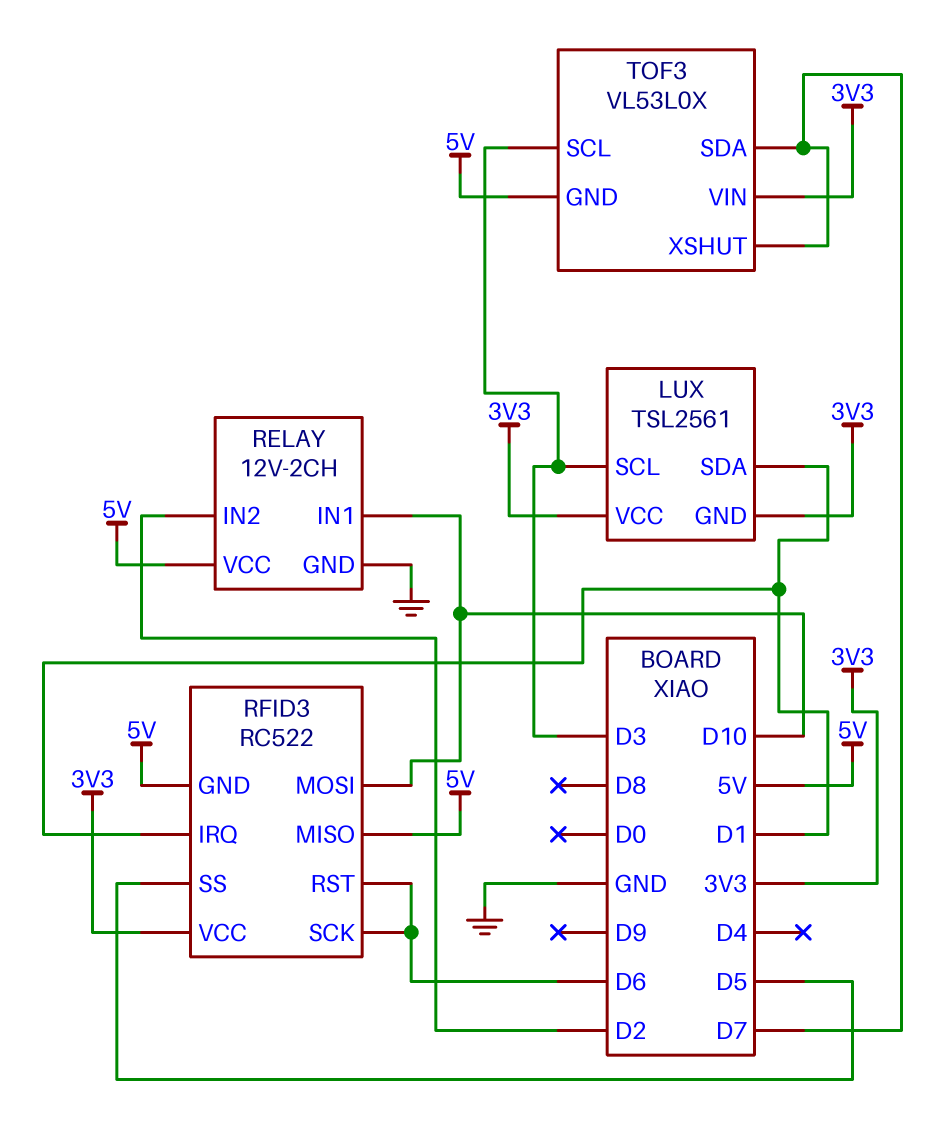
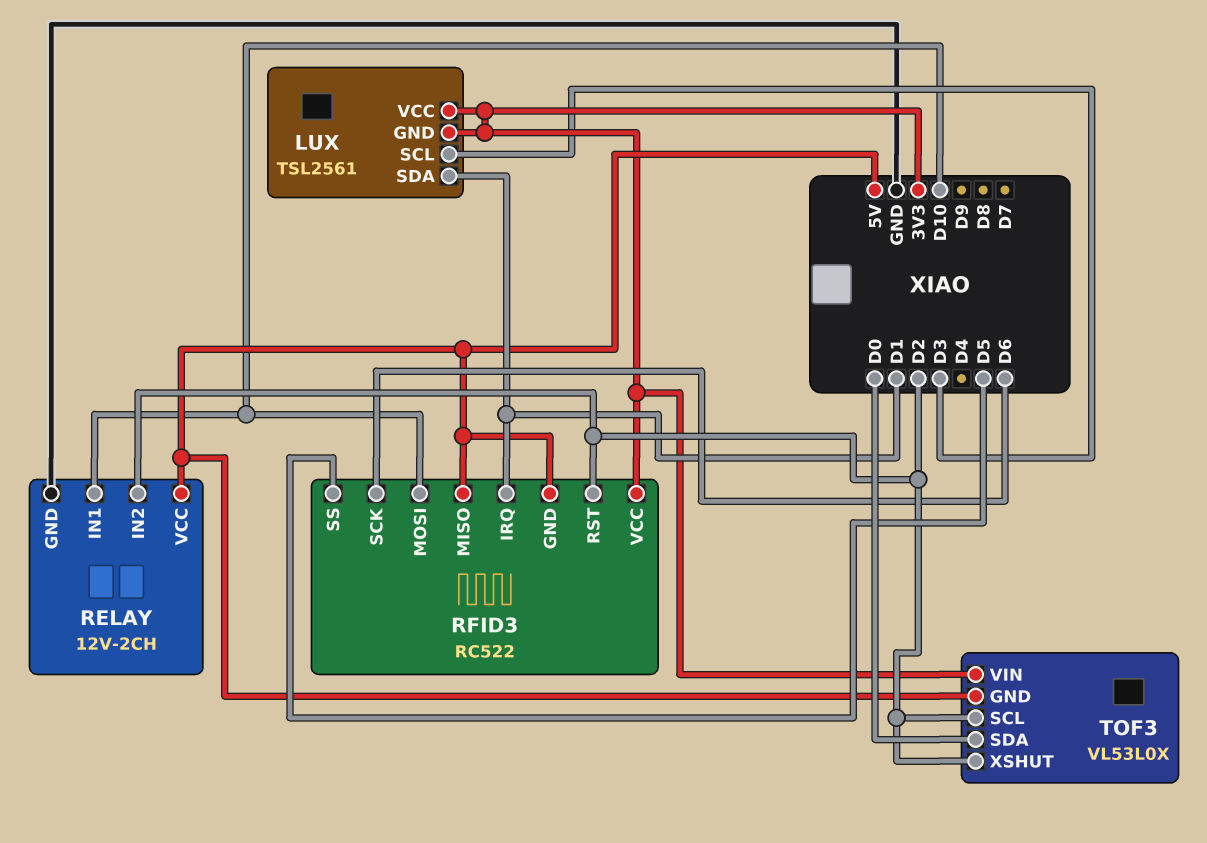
RFID3 pin RST: D6 -> D2
TOF3 pin SCL: D3 -> D2
TOF3 pin SDA: D7 -> D0
TOF3 pin XSHUT: D7 -> D2

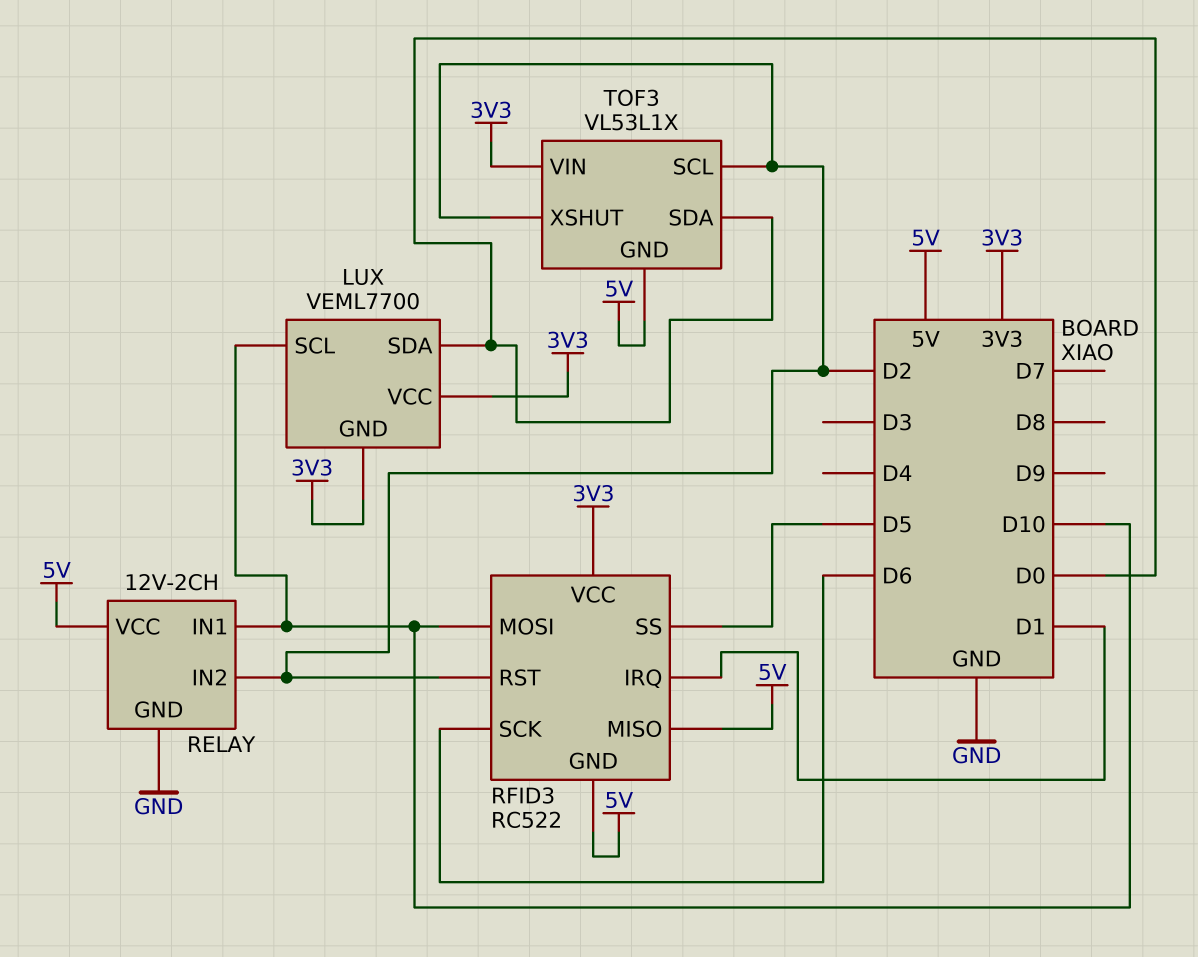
LUX: TSL2561 -> VEML7700
LUX pin SCL: D3 -> D10
LUX pin SDA: D1 -> D0
TOF3: VL53L0X -> VL53L1X

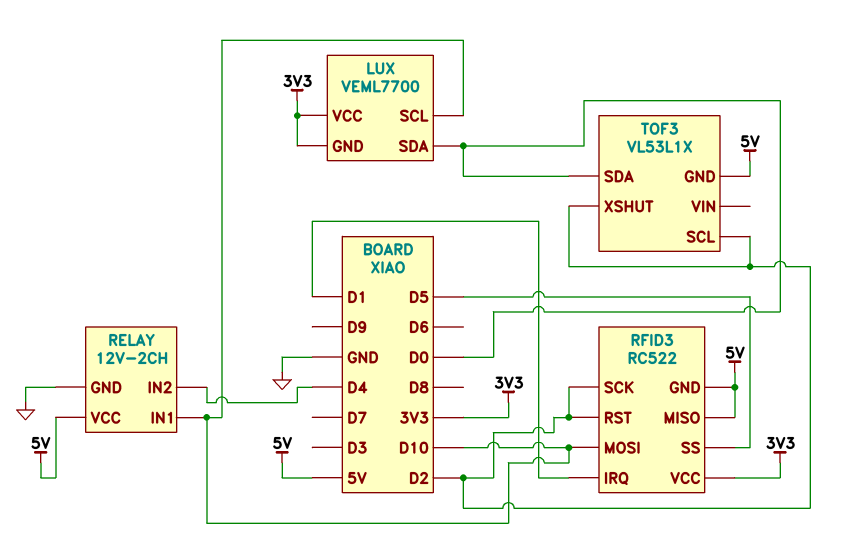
RELAY pin IN2: D2 -> D4
RFID3 pin SCK: D6 -> D2
TOF3 pin VIN: 3V3 -> none

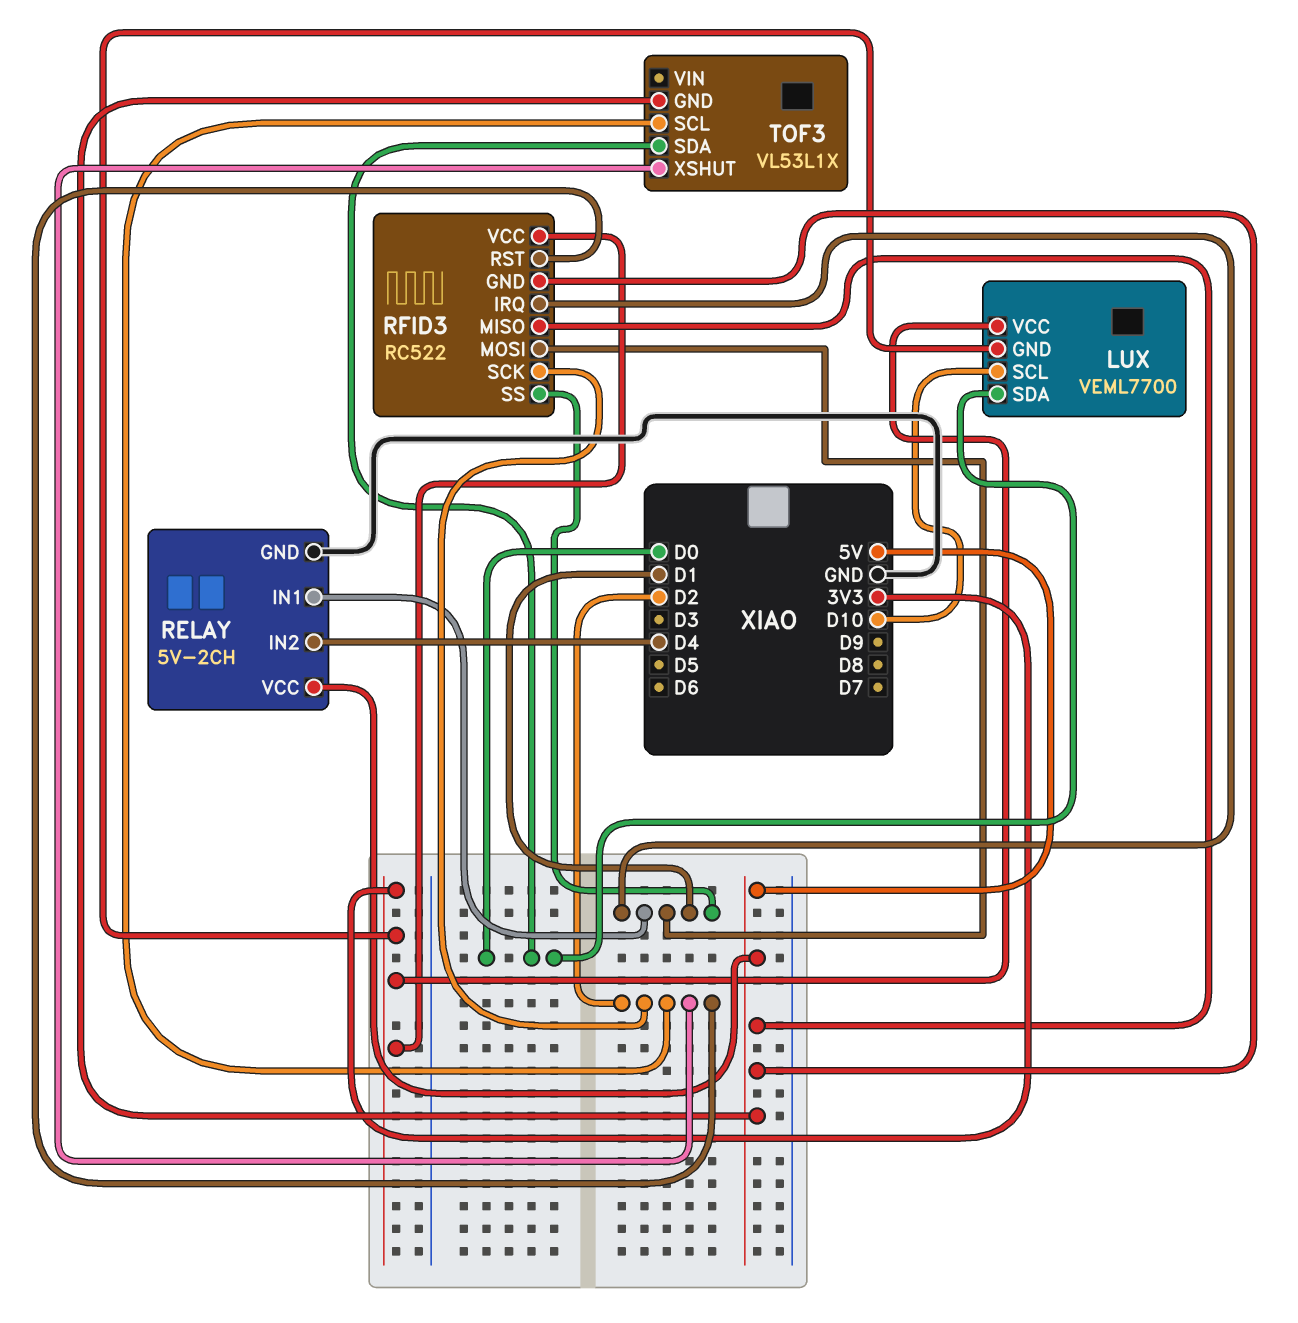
RELAY: 12V-2CH -> 5V-2CH
RELAY pin IN1: D10 -> D1
RFID3 pin MOSI: D10 -> D1
RFID3 pin SS: D5 -> D1

